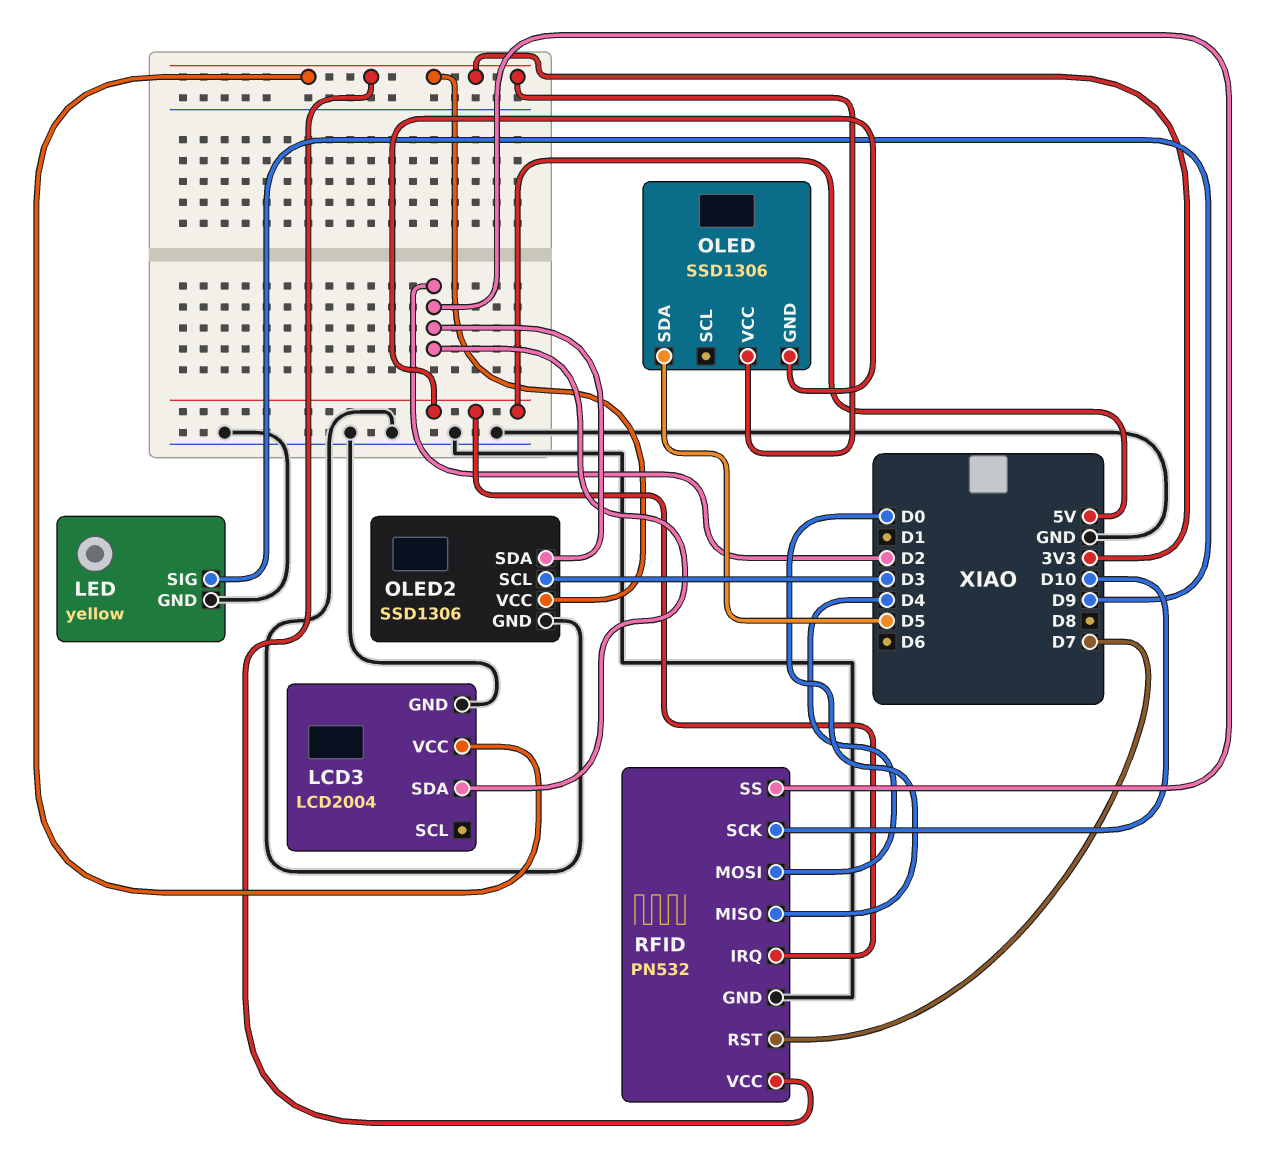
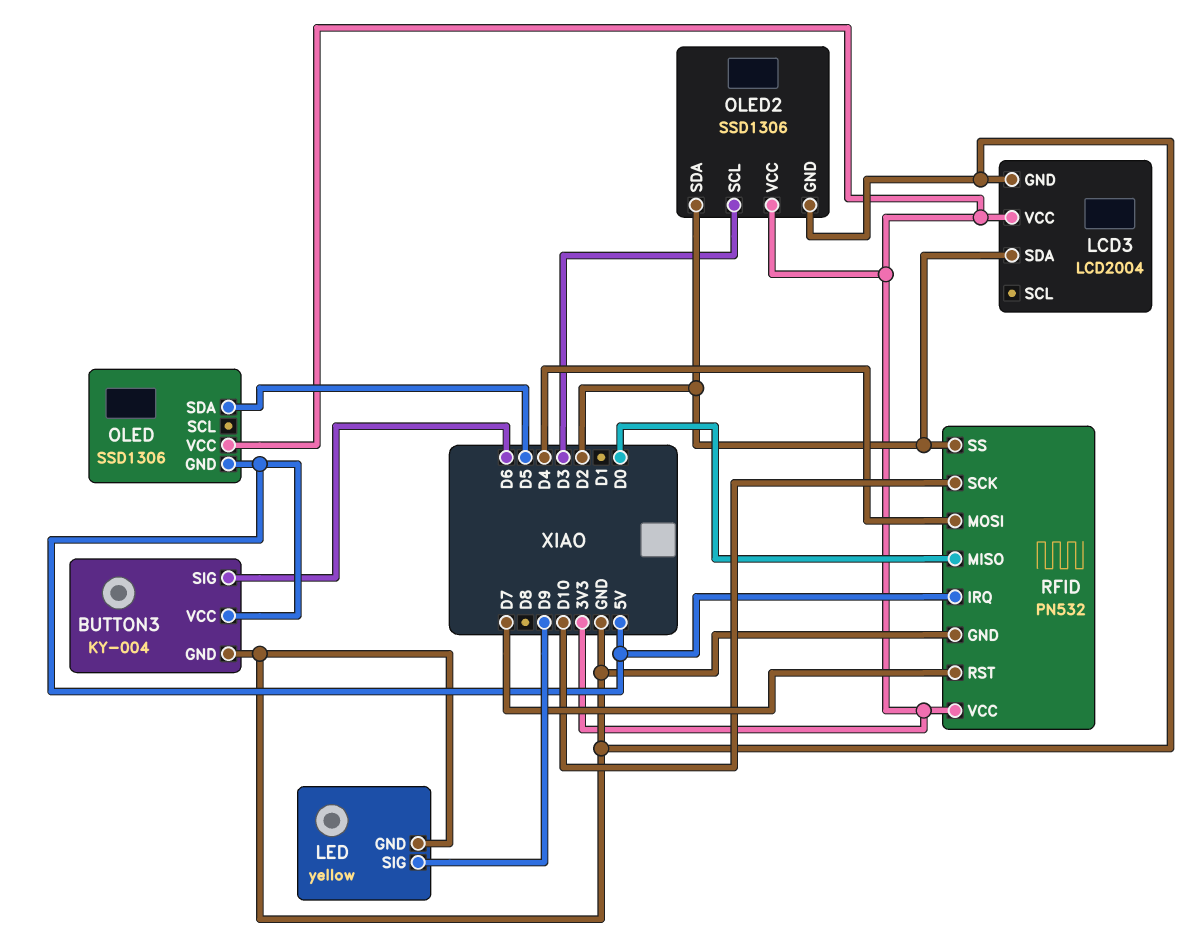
BUTTON3: none -> KY-004
BUTTON3 pin GND: none -> GND
BUTTON3 pin SIG: none -> D6
BUTTON3 pin VCC: none -> 5V

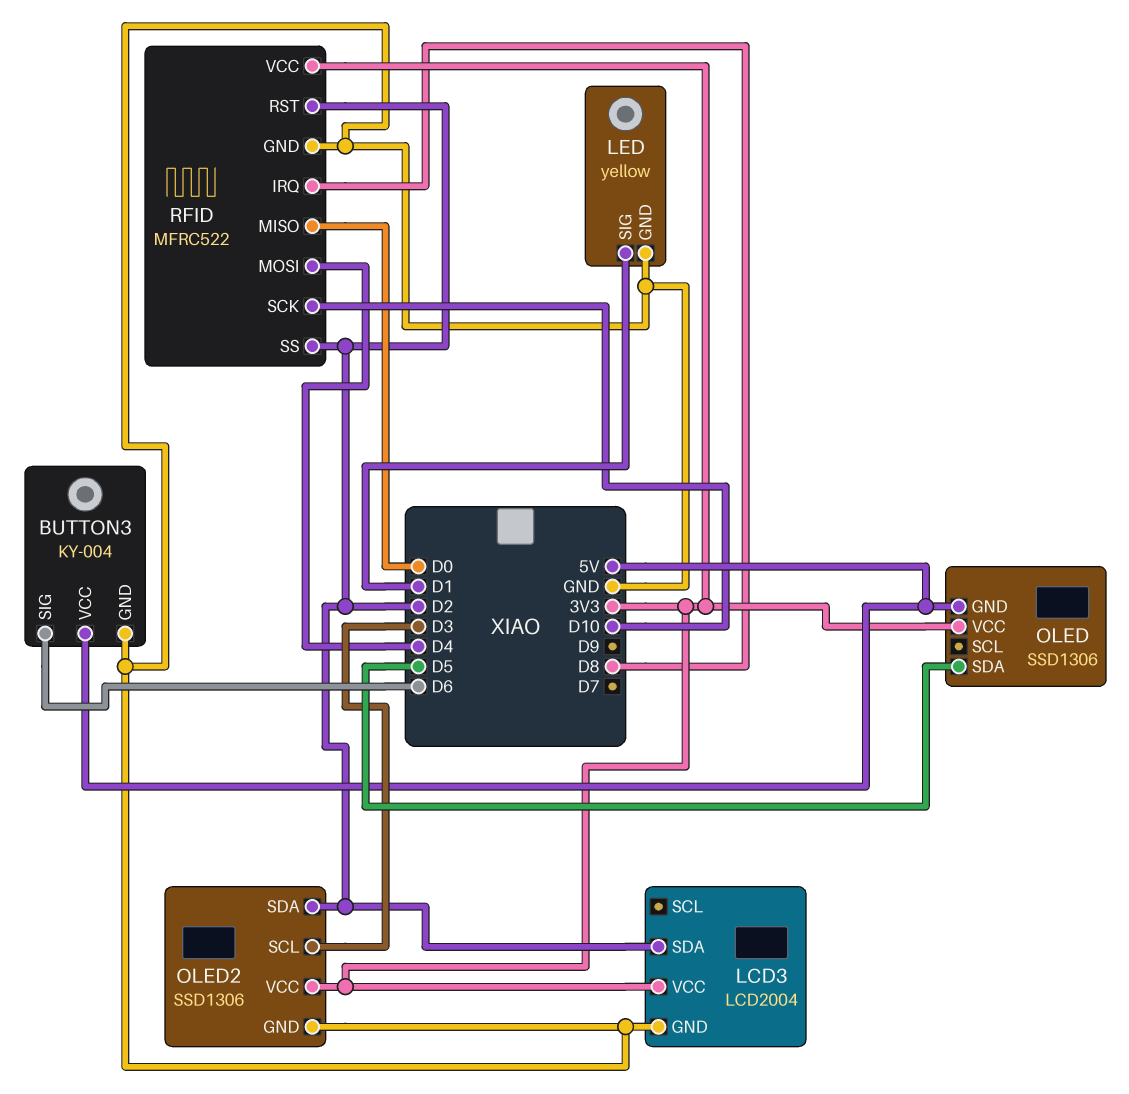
LED pin SIG: D9 -> D1
RFID: PN532 -> MFRC522
RFID pin IRQ: 5V -> D8
RFID pin RST: D7 -> D2

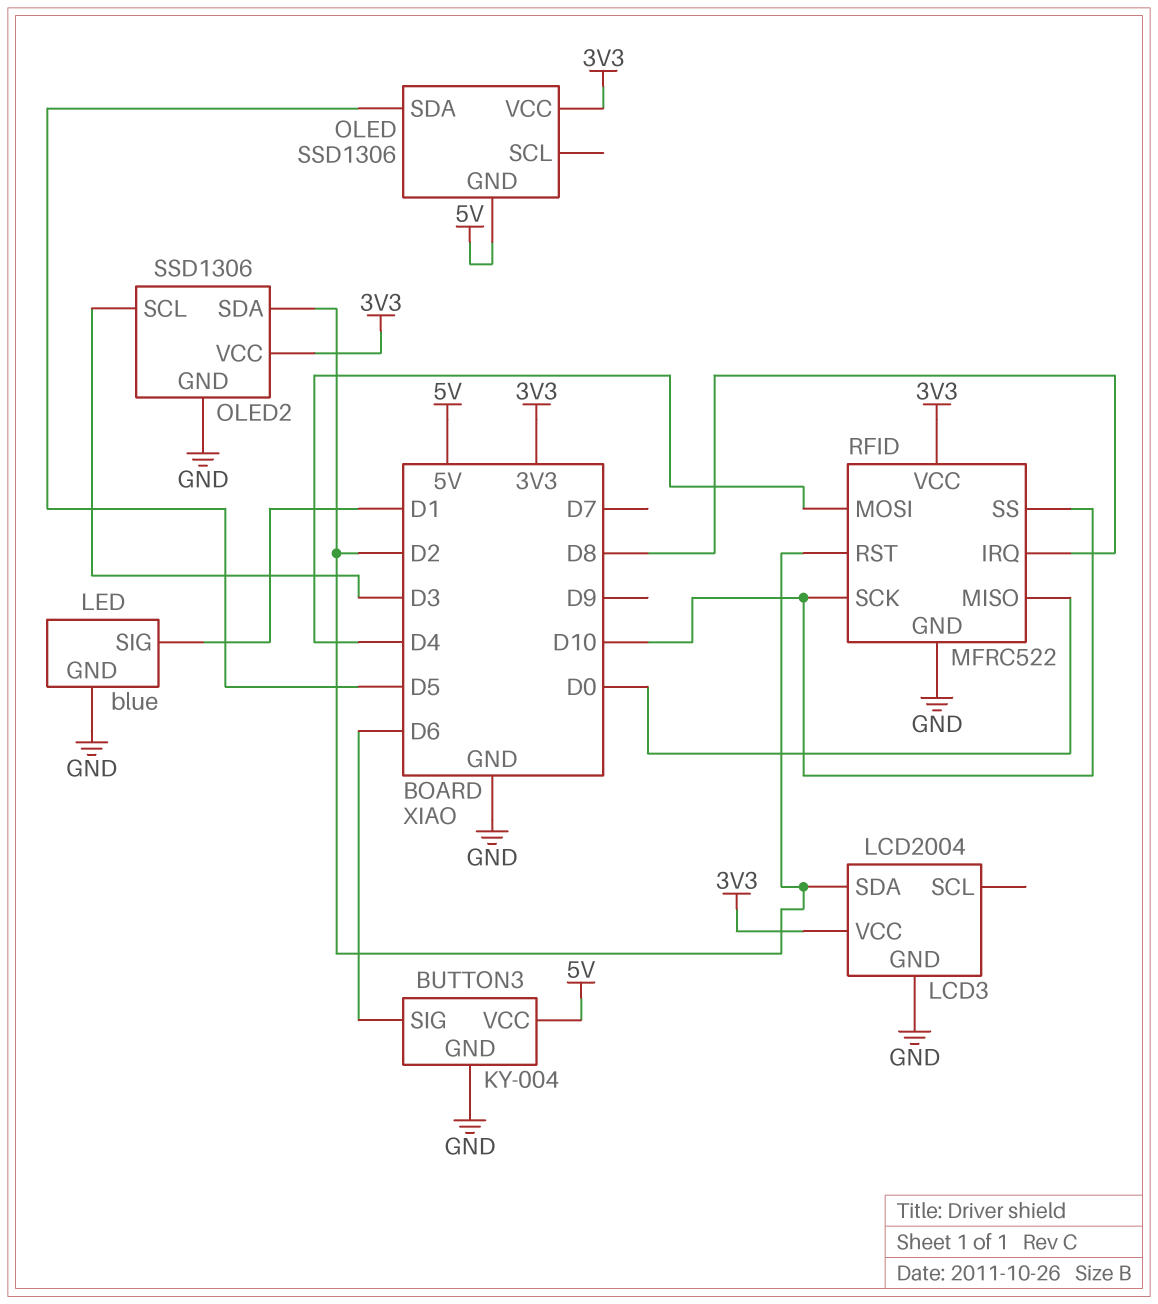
LED: yellow -> blue
RFID pin SS: D2 -> D10

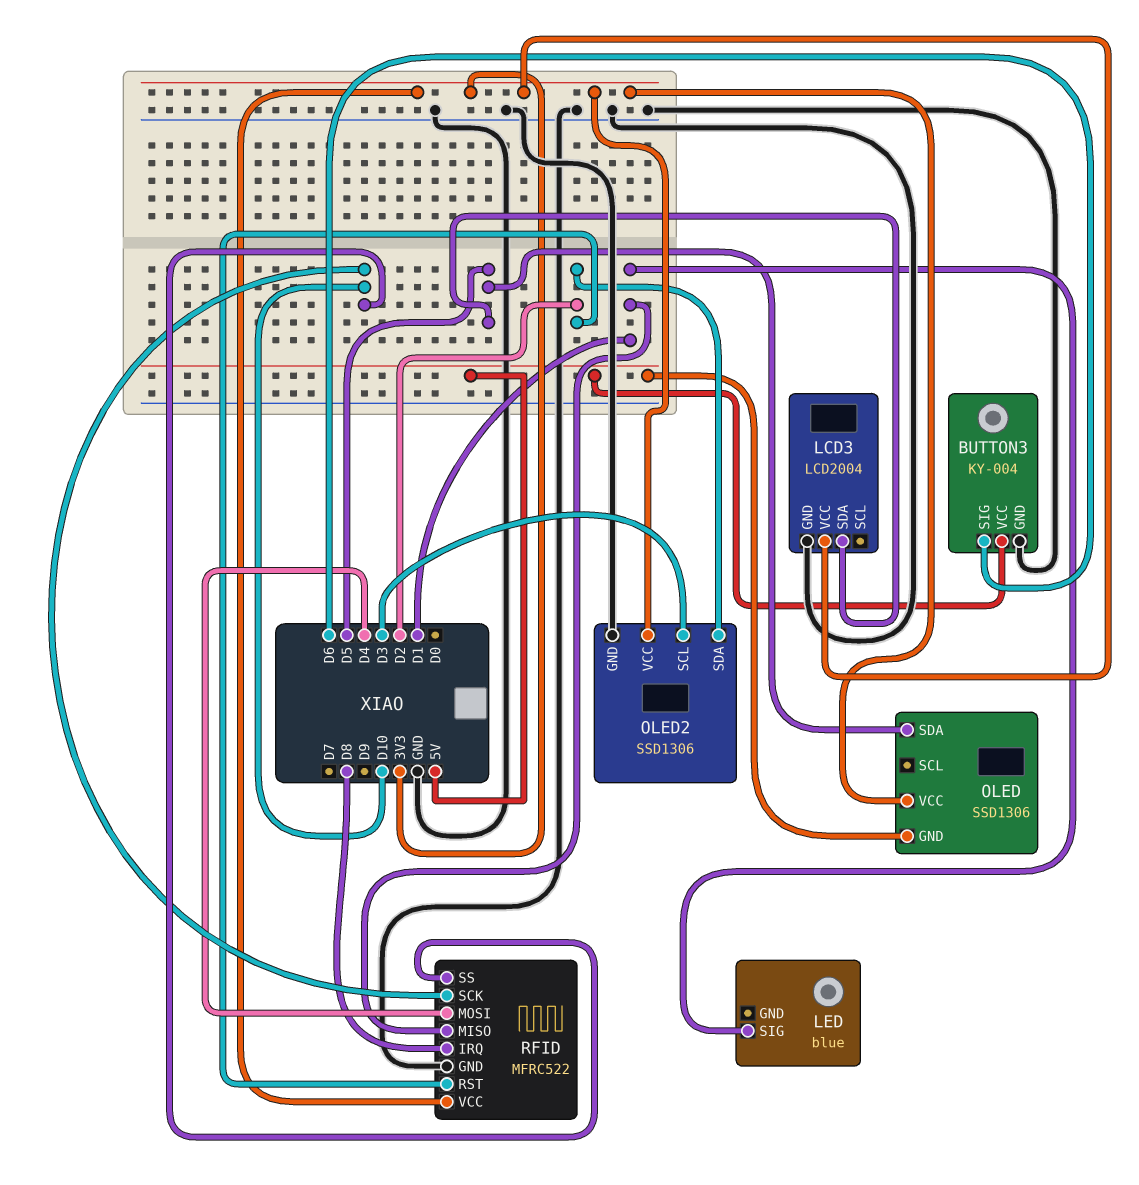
LCD3 pin SDA: D2 -> D5
LED pin GND: GND -> none
RFID pin MISO: D0 -> D1

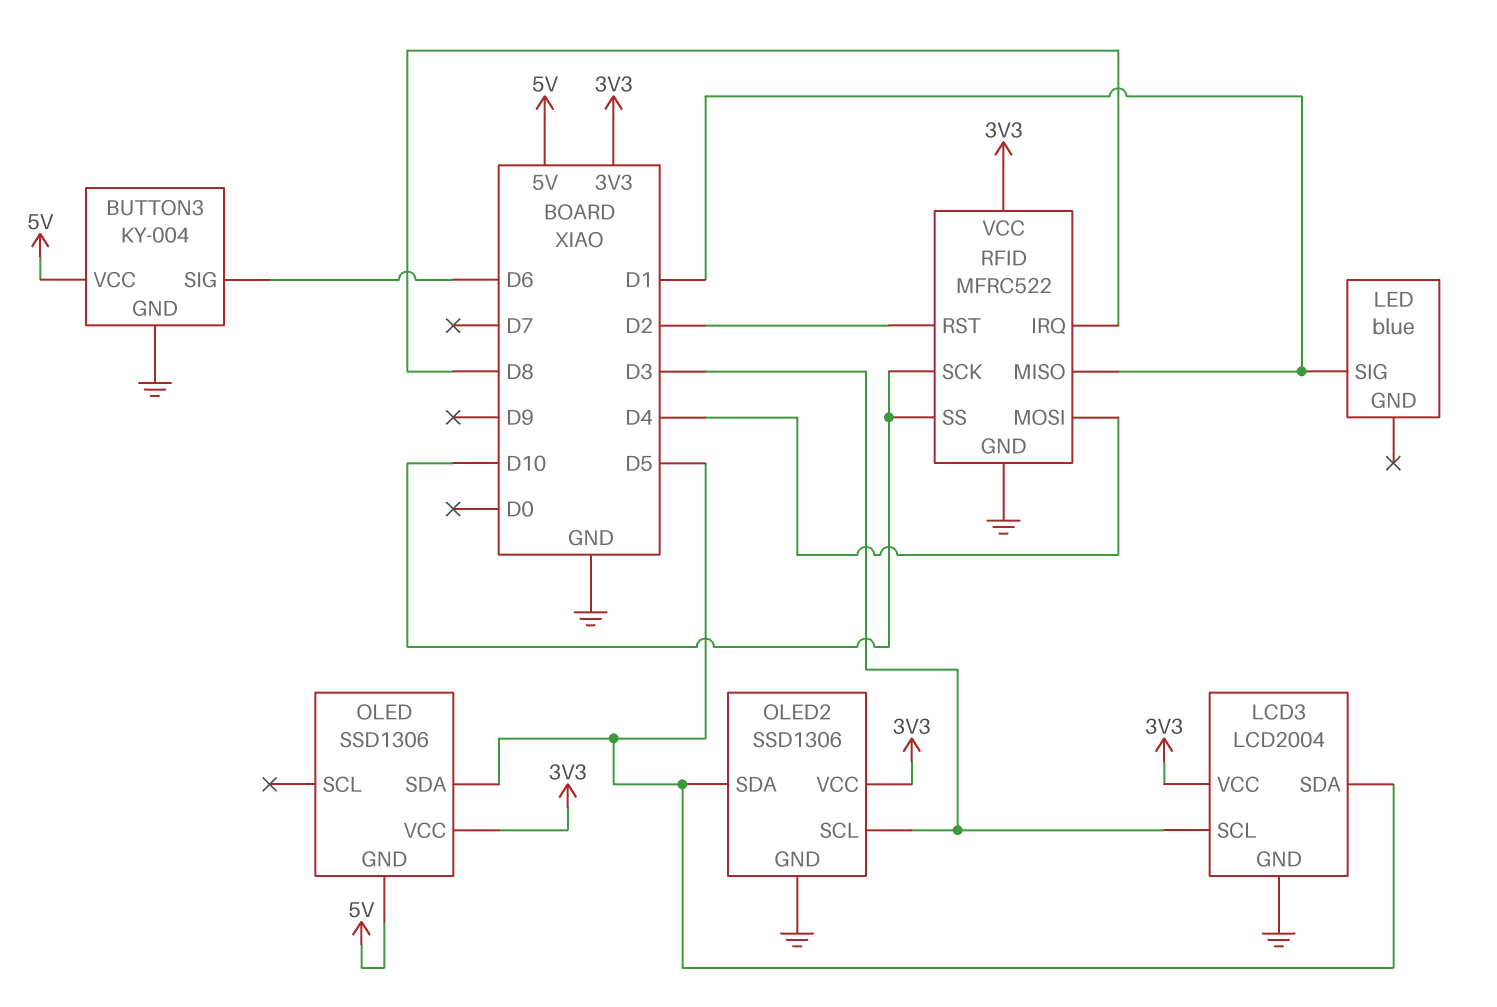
LCD3 pin SCL: none -> D3
OLED2 pin SDA: D2 -> D5

